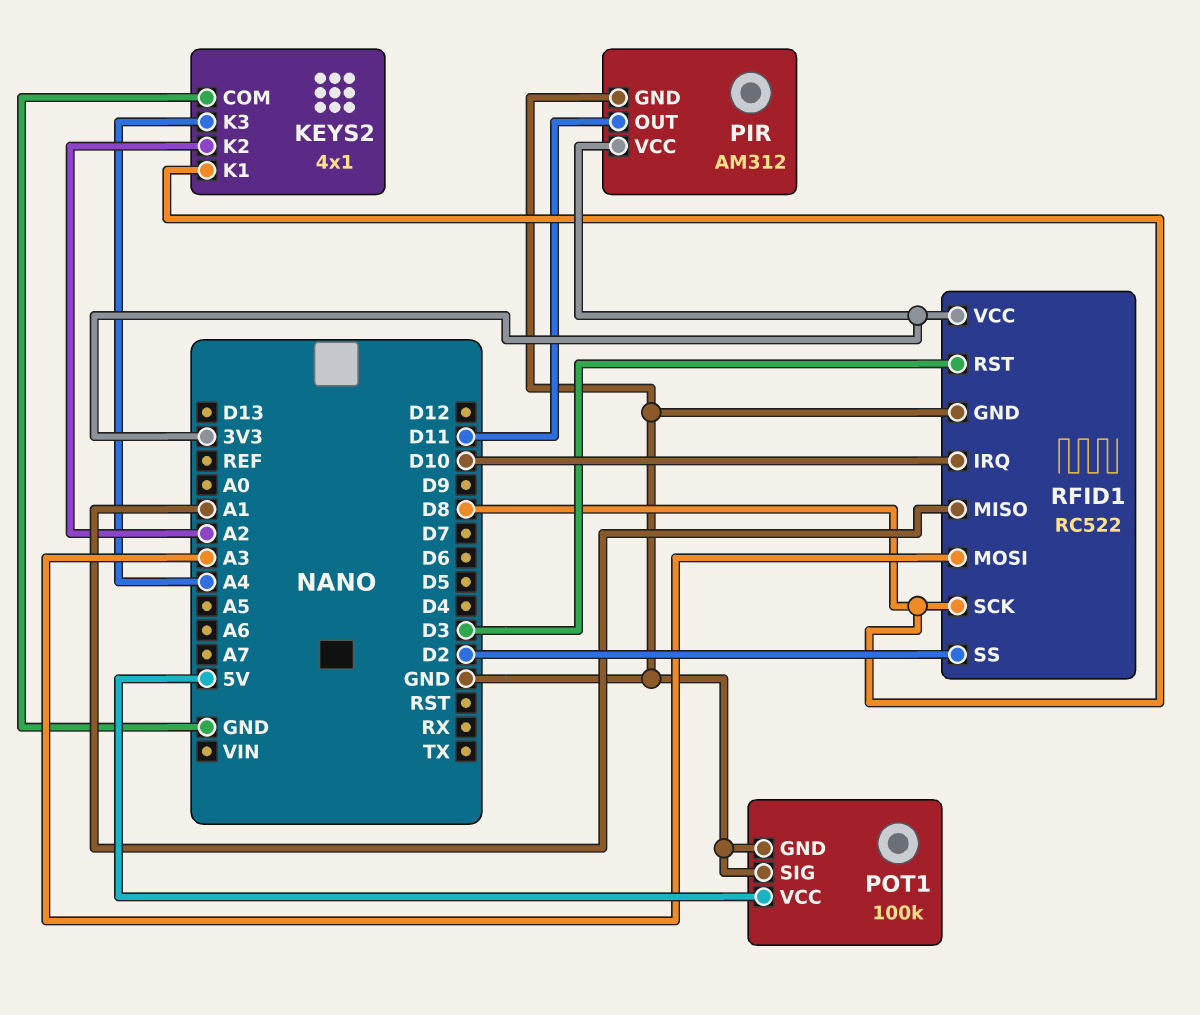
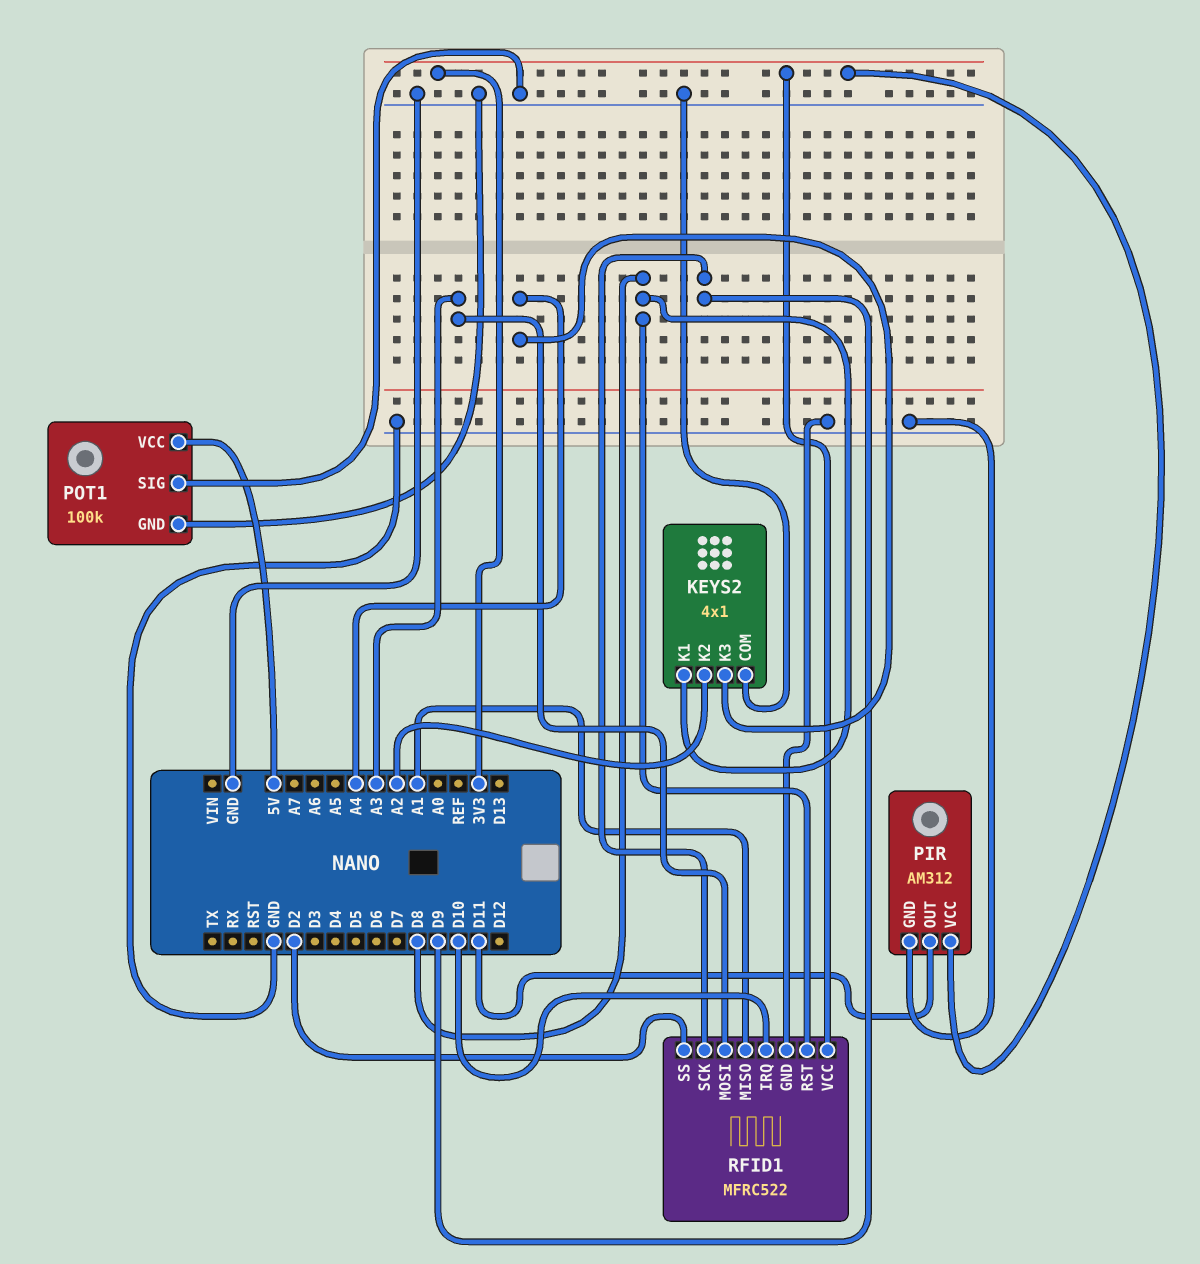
RFID1: RC522 -> MFRC522
RFID1 pin RST: D3 -> D8
RFID1 pin SCK: D8 -> D9

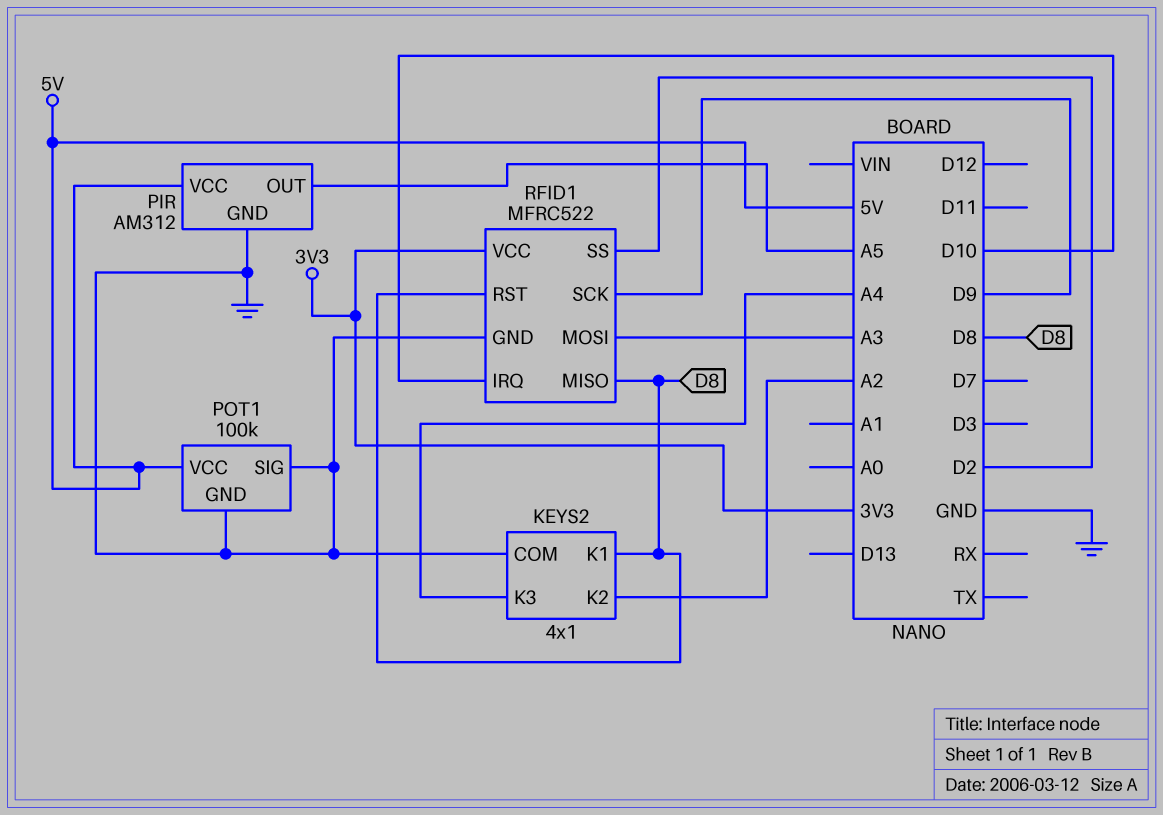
PIR pin OUT: D11 -> A5
PIR pin VCC: 3V3 -> 5V
RFID1 pin MISO: A1 -> D8

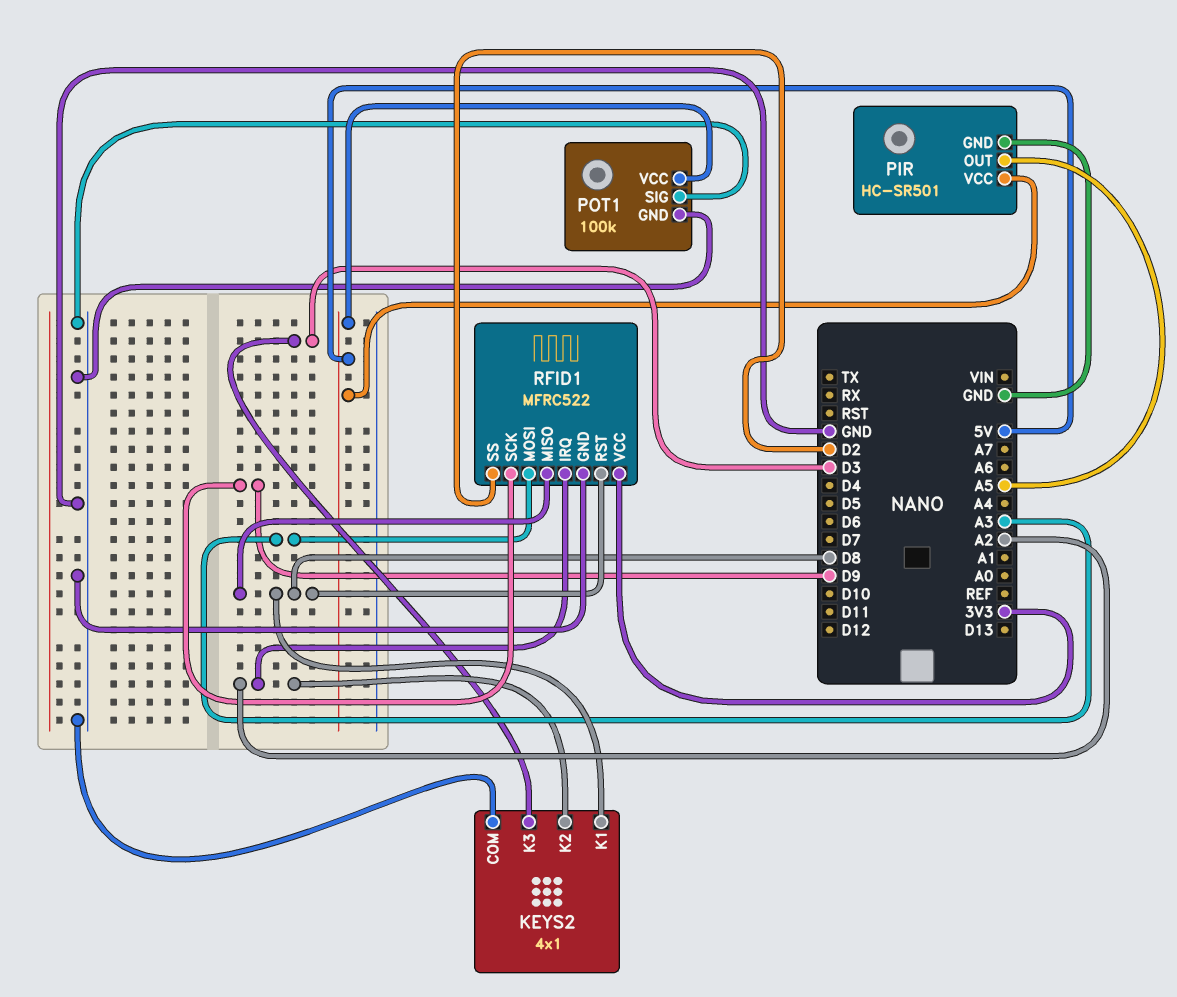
KEYS2 pin K3: A4 -> D3
PIR: AM312 -> HC-SR501
RFID1 pin IRQ: D10 -> A2

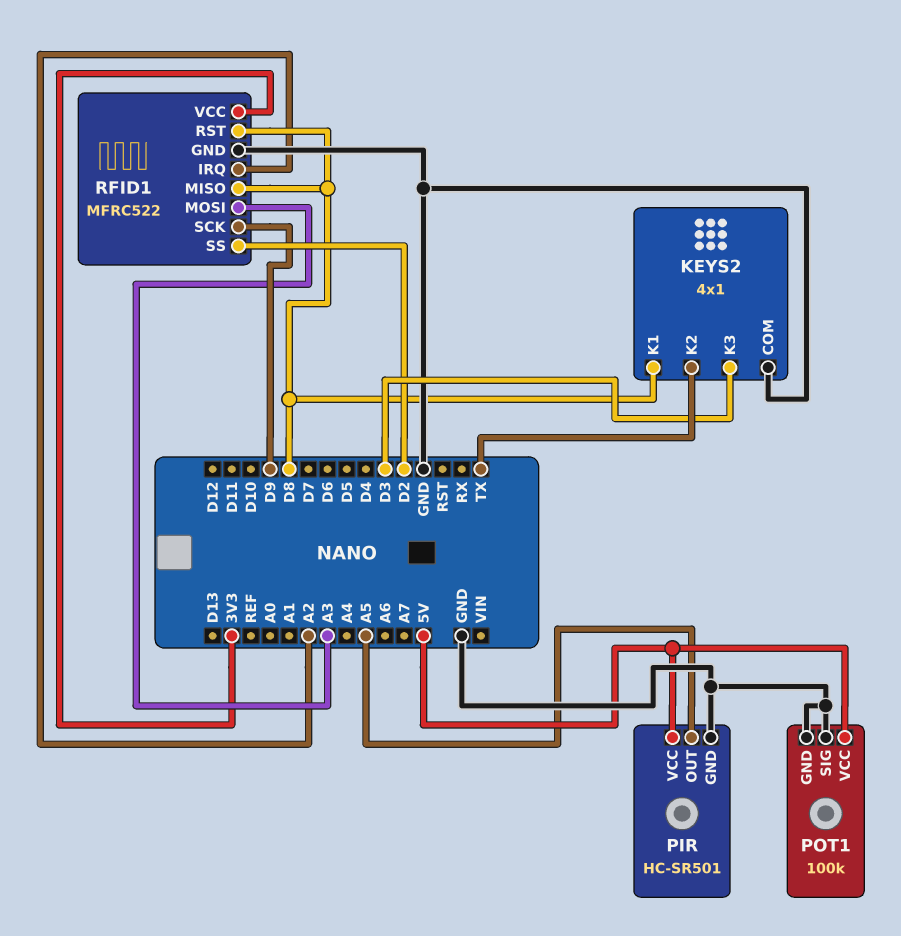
KEYS2 pin K2: A2 -> TX

